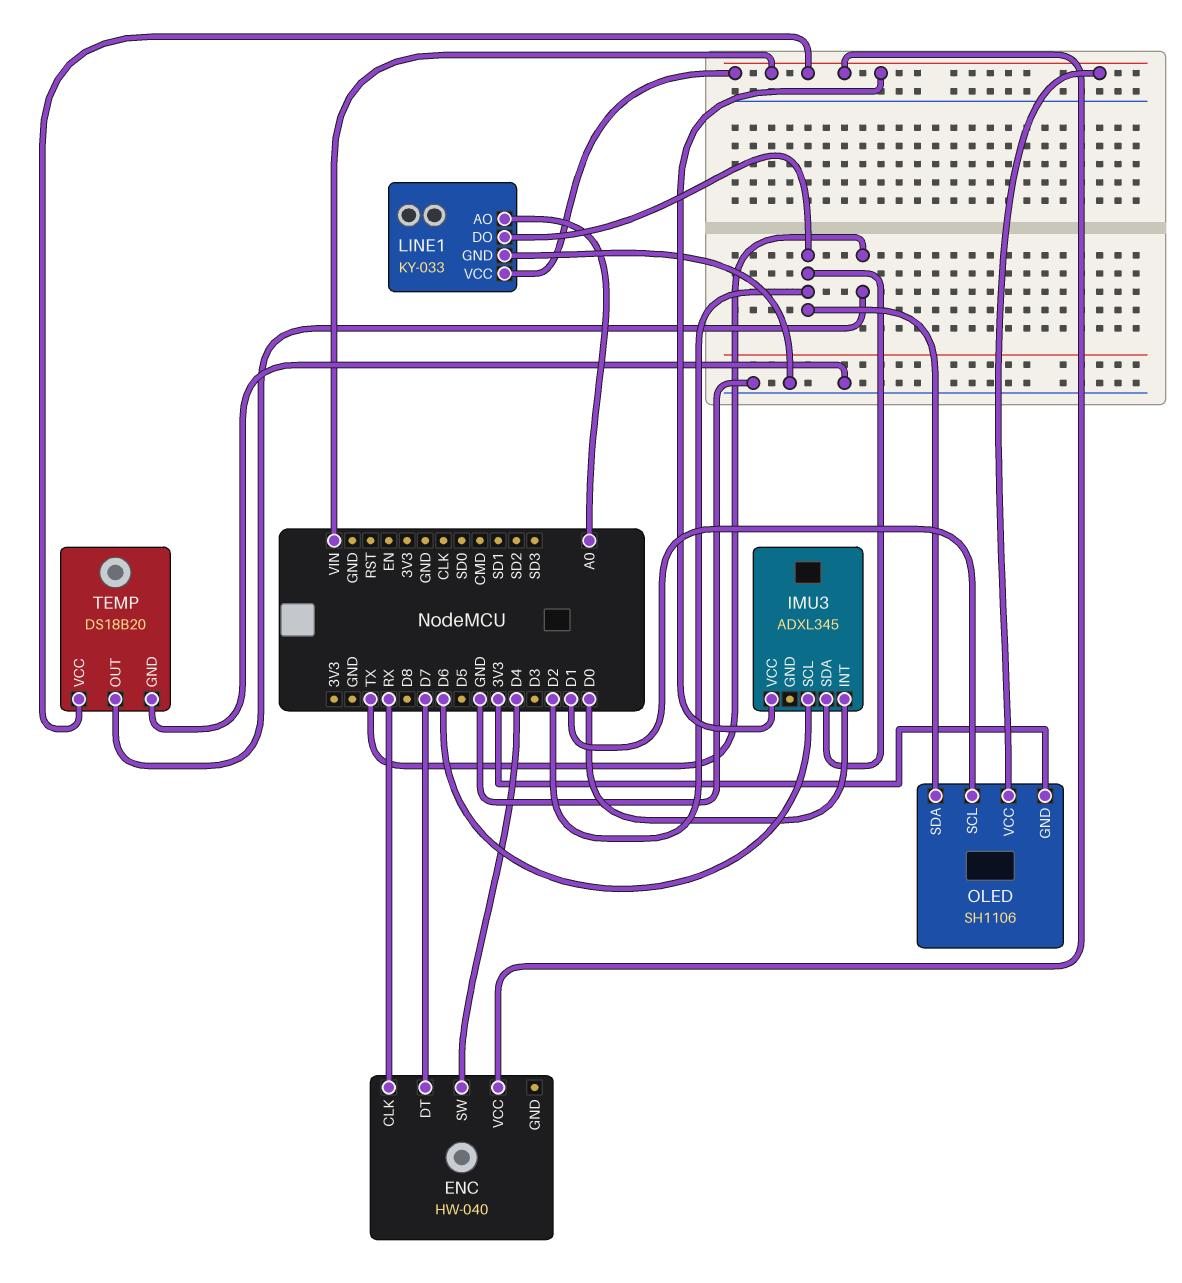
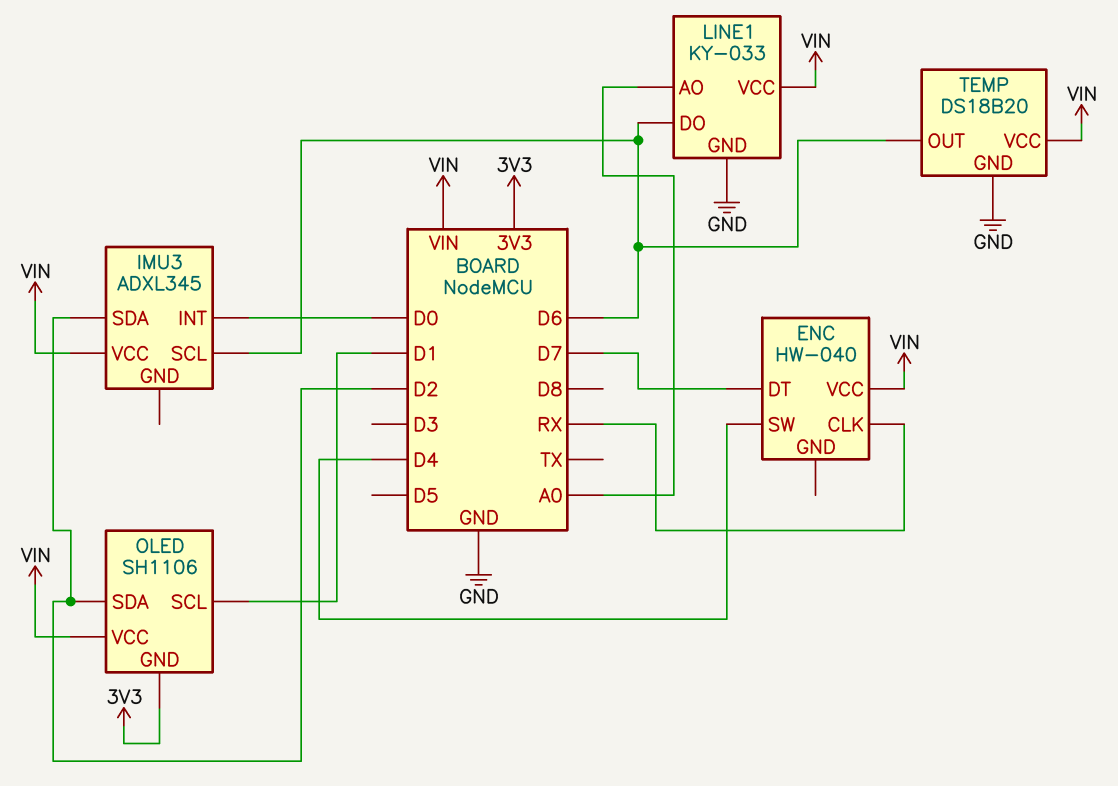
LINE1 pin DO: D2 -> D6
TEMP pin OUT: TX -> D6

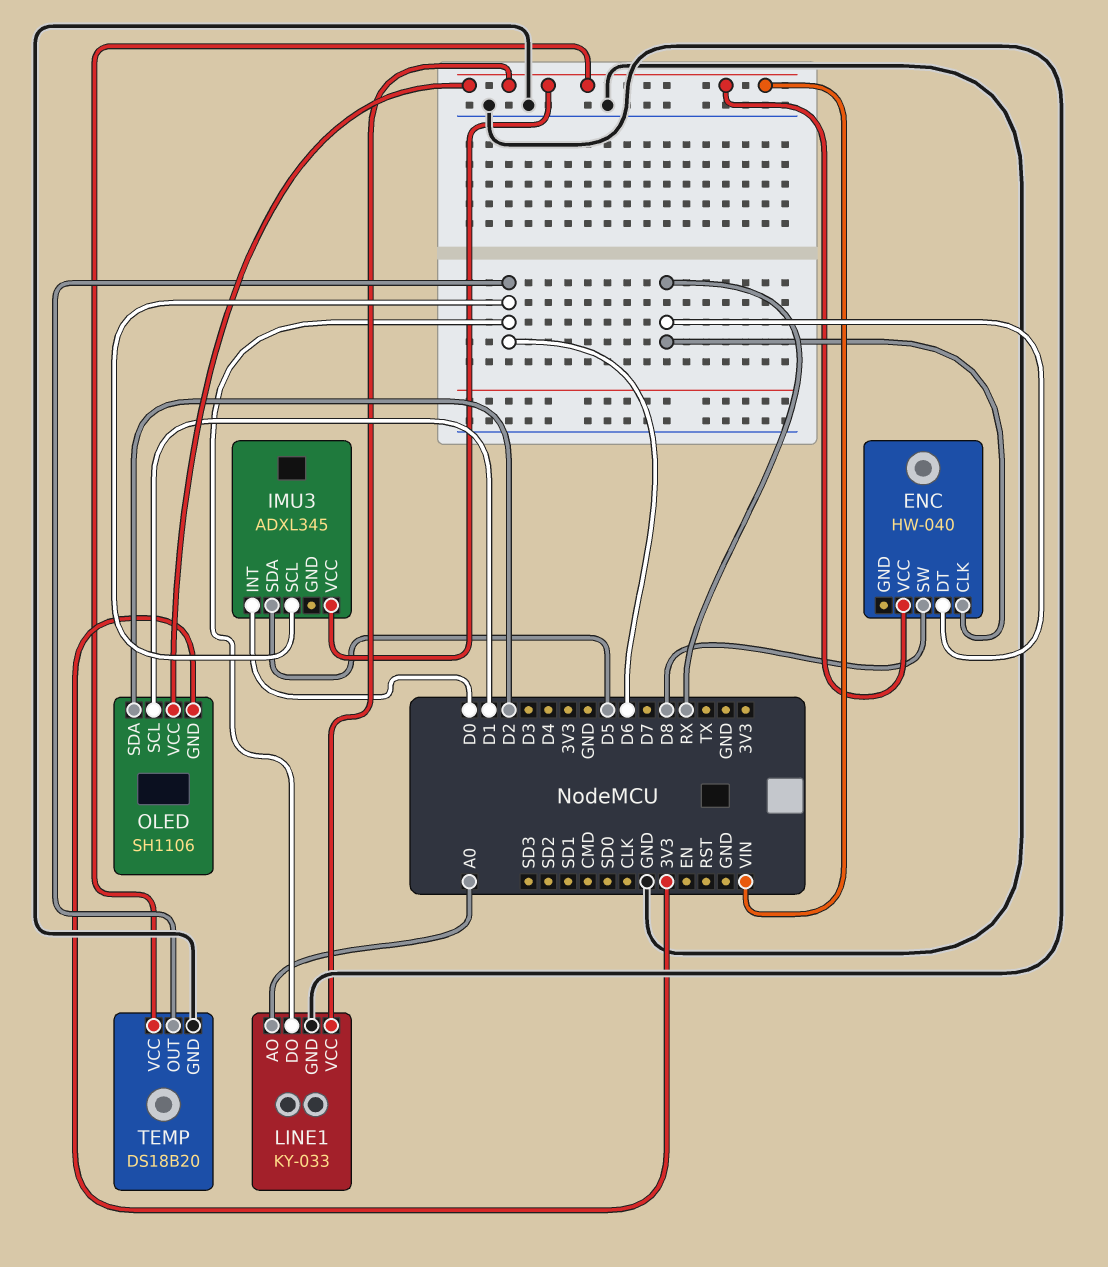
ENC pin DT: D7 -> RX
ENC pin SW: D4 -> D8
IMU3 pin SDA: D2 -> D5

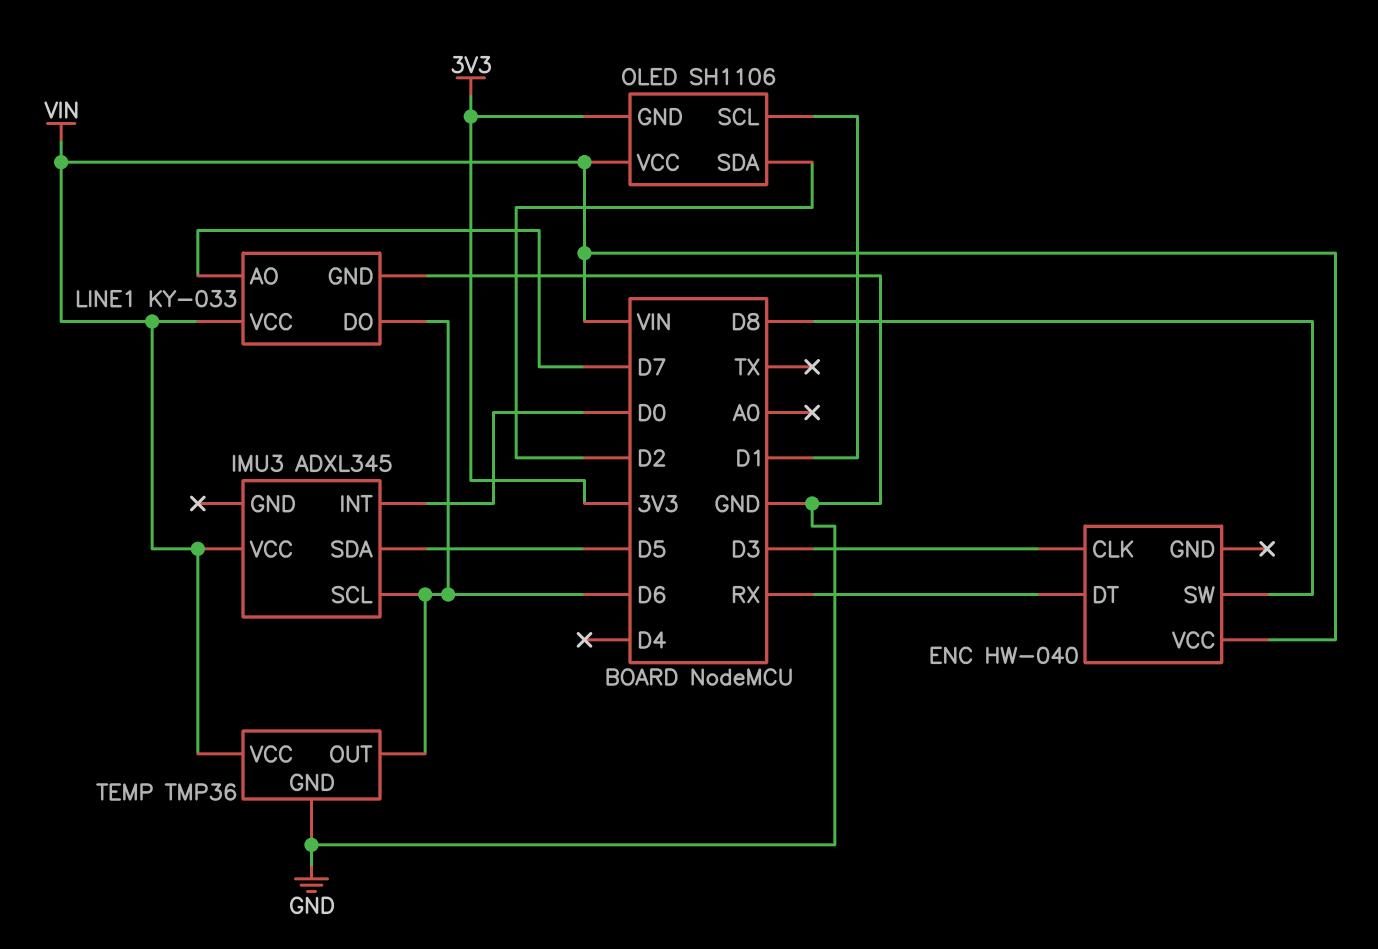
ENC pin CLK: RX -> D3
LINE1 pin AO: A0 -> D7
TEMP: DS18B20 -> TMP36

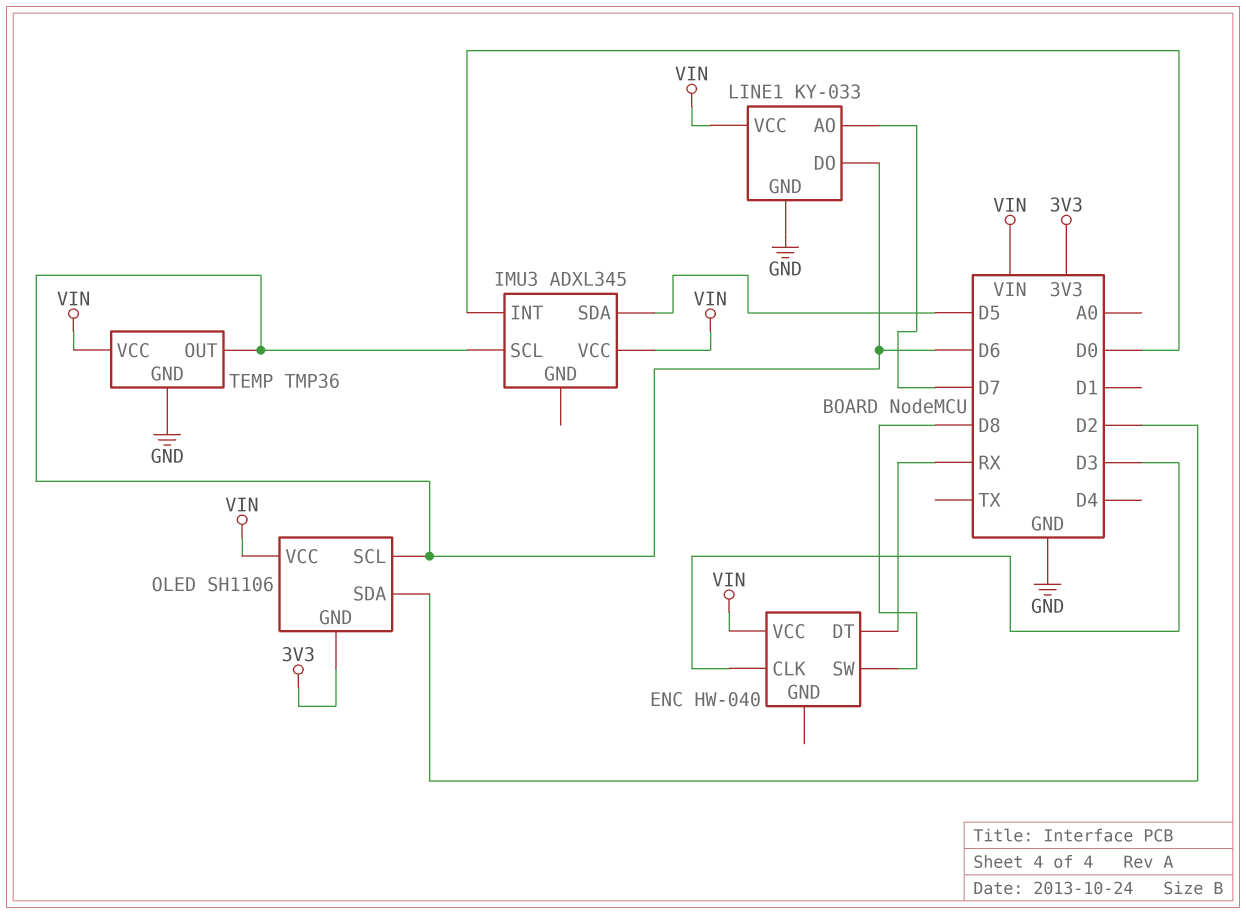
OLED pin SCL: D1 -> D6

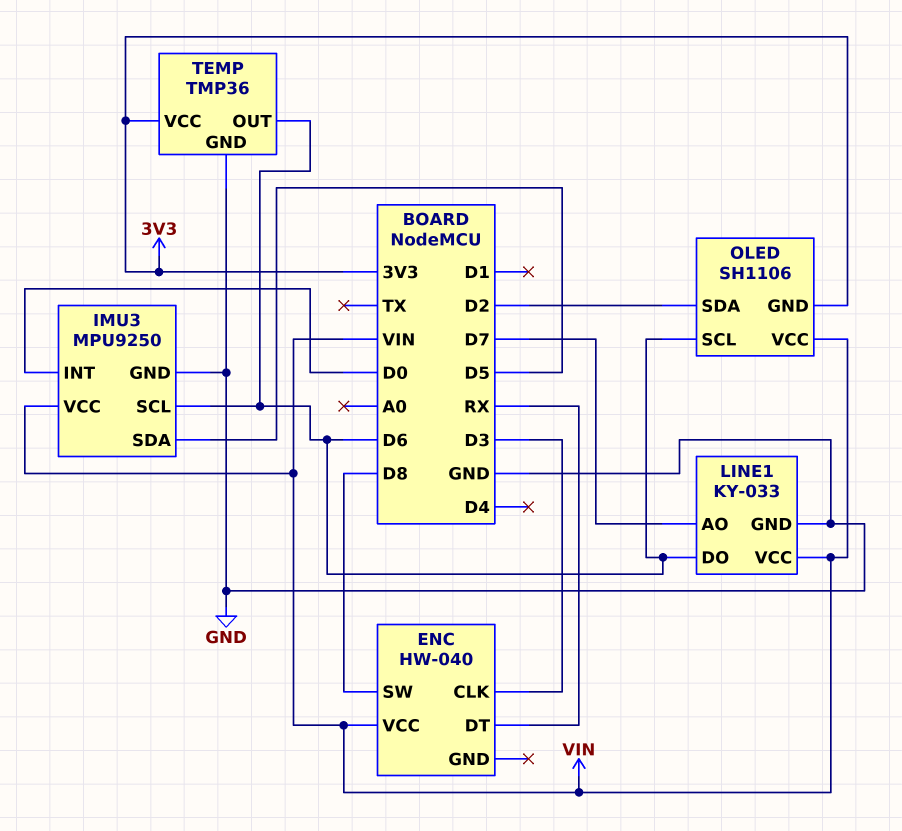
IMU3: ADXL345 -> MPU9250
IMU3 pin GND: none -> GND
TEMP pin VCC: VIN -> 3V3

